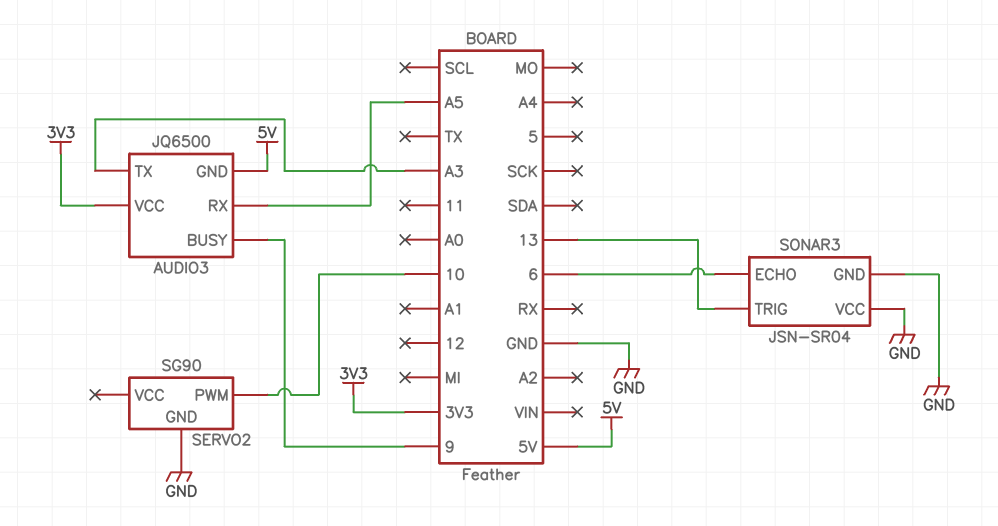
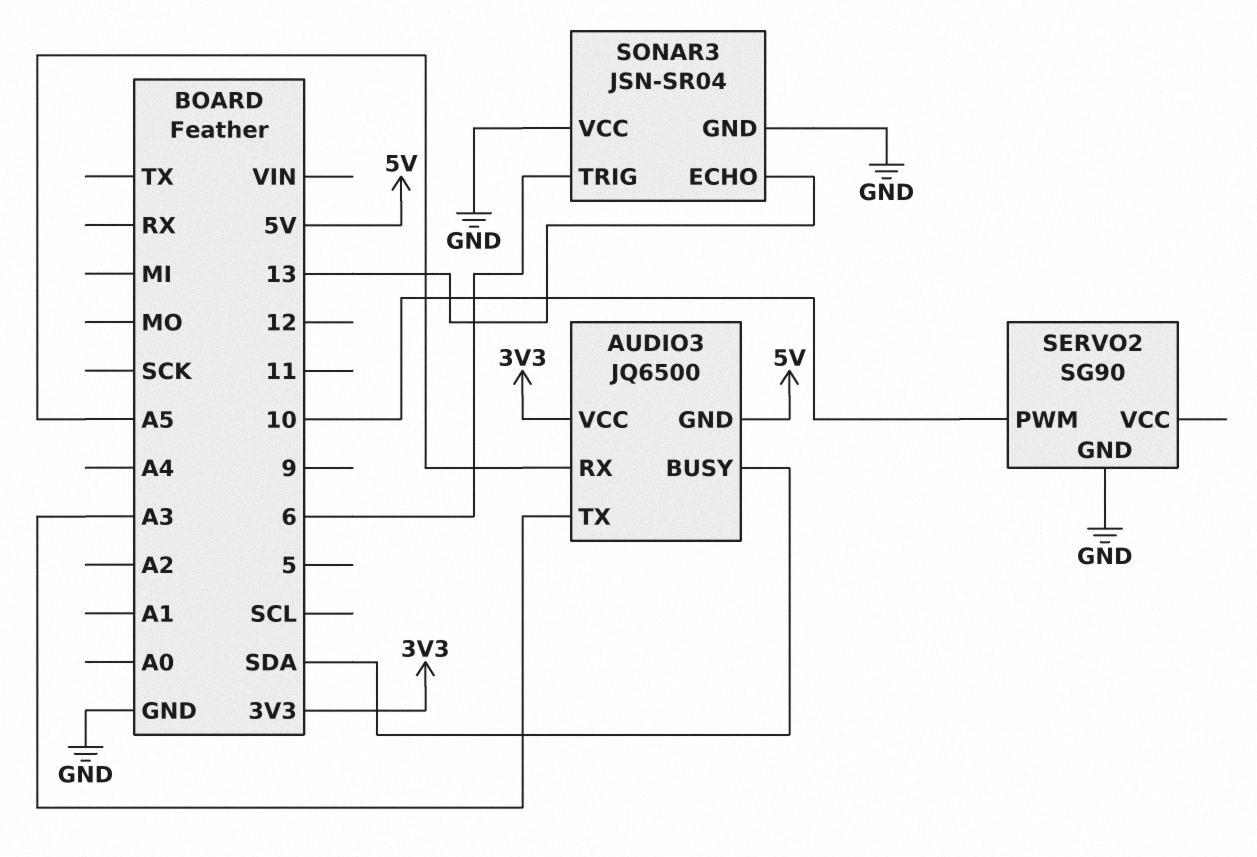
AUDIO3 pin BUSY: 9 -> SDA
SONAR3 pin ECHO: 6 -> 13
SONAR3 pin TRIG: 13 -> 6

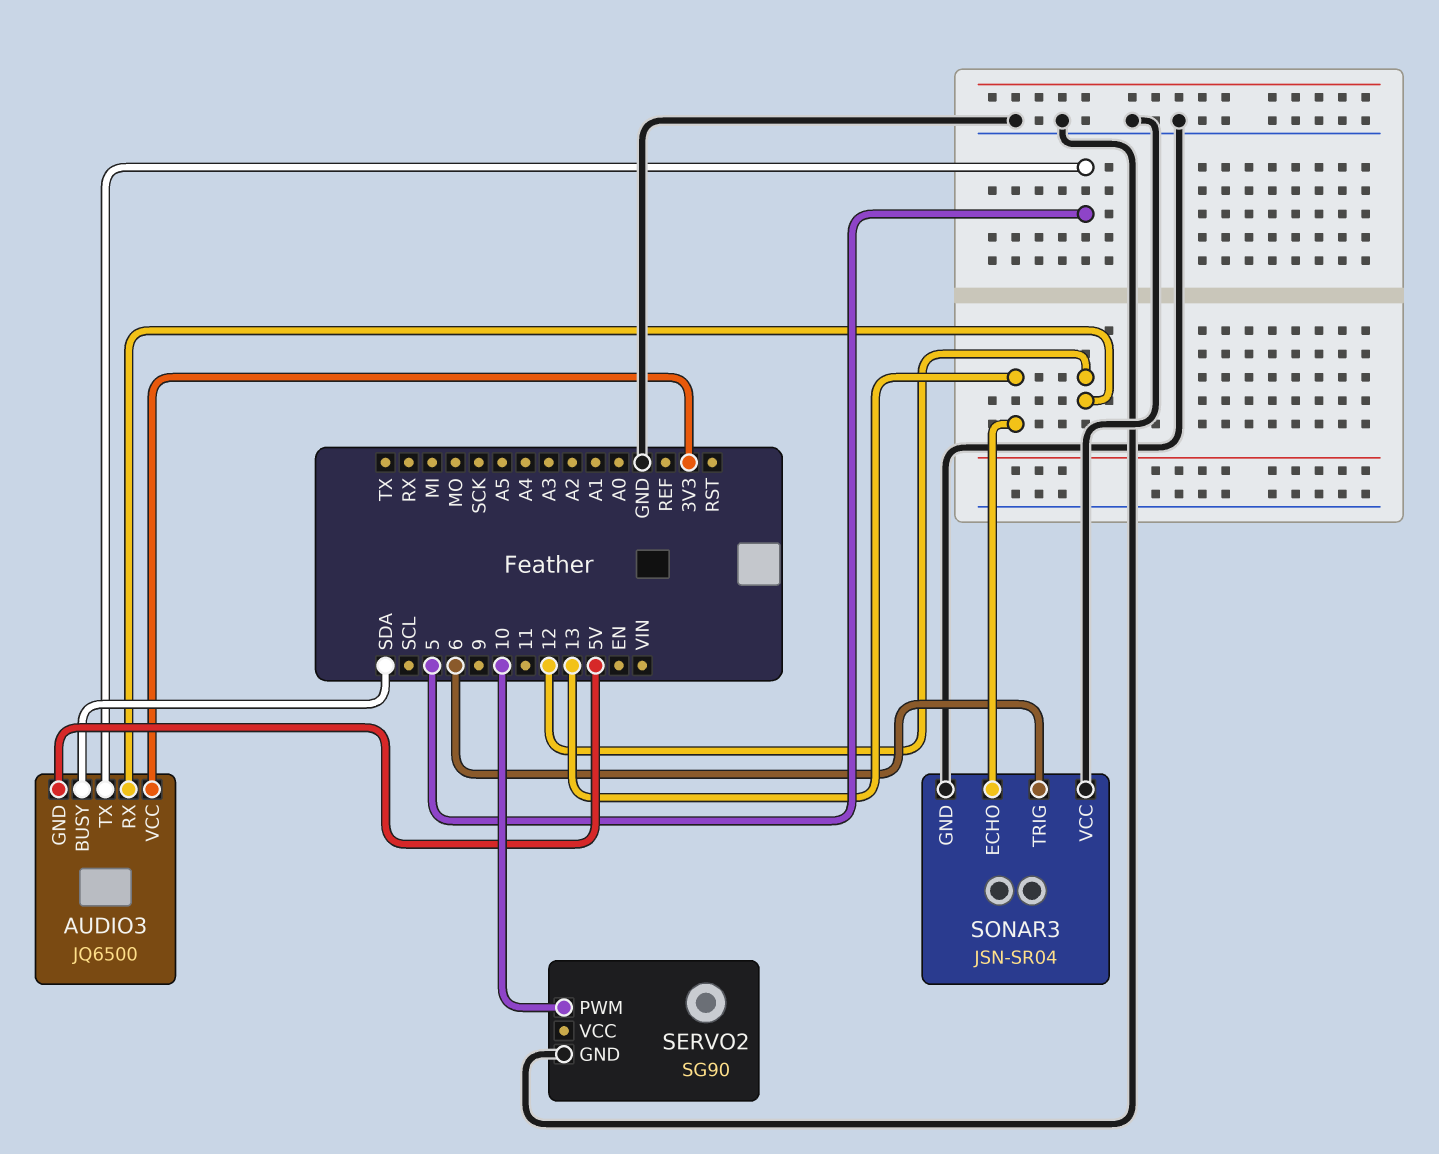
AUDIO3 pin RX: A5 -> 12
AUDIO3 pin TX: A3 -> 5

